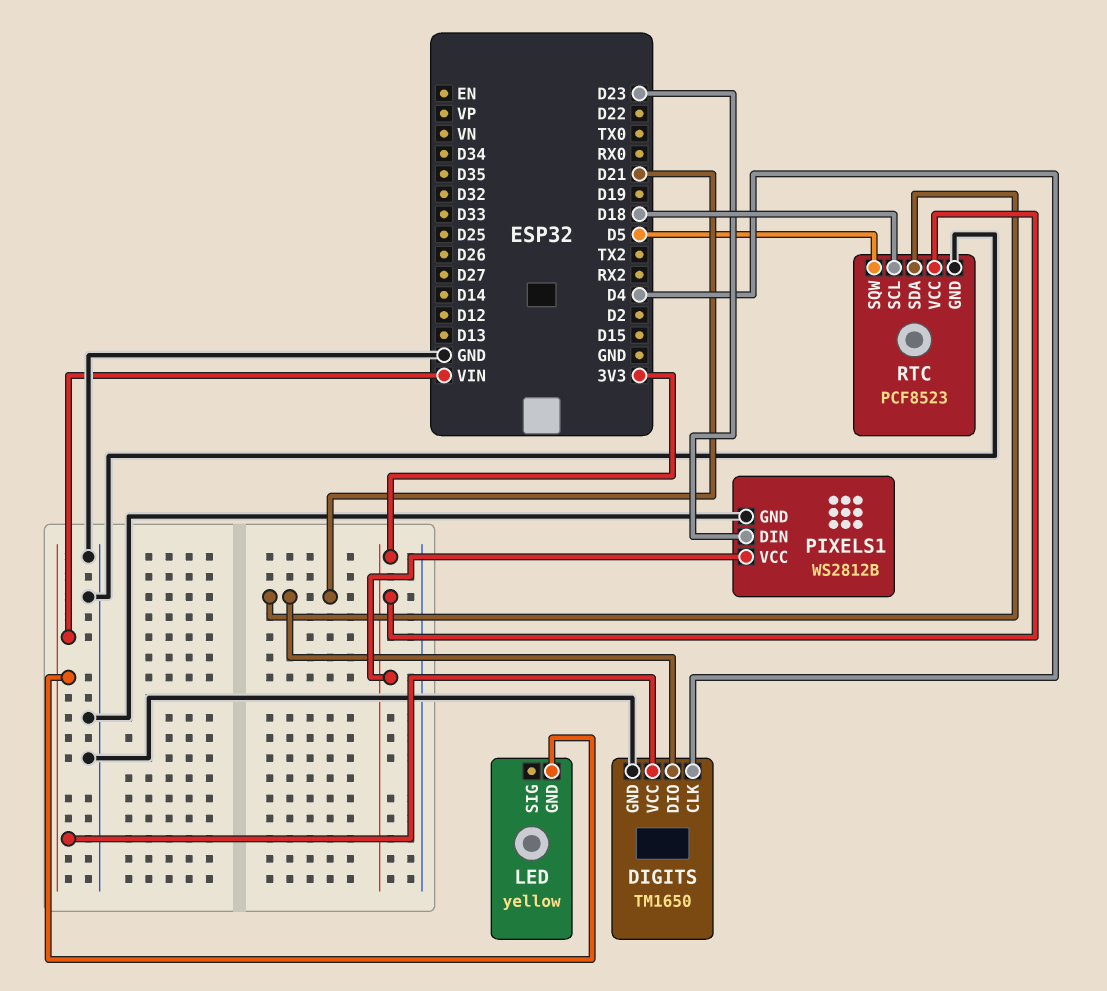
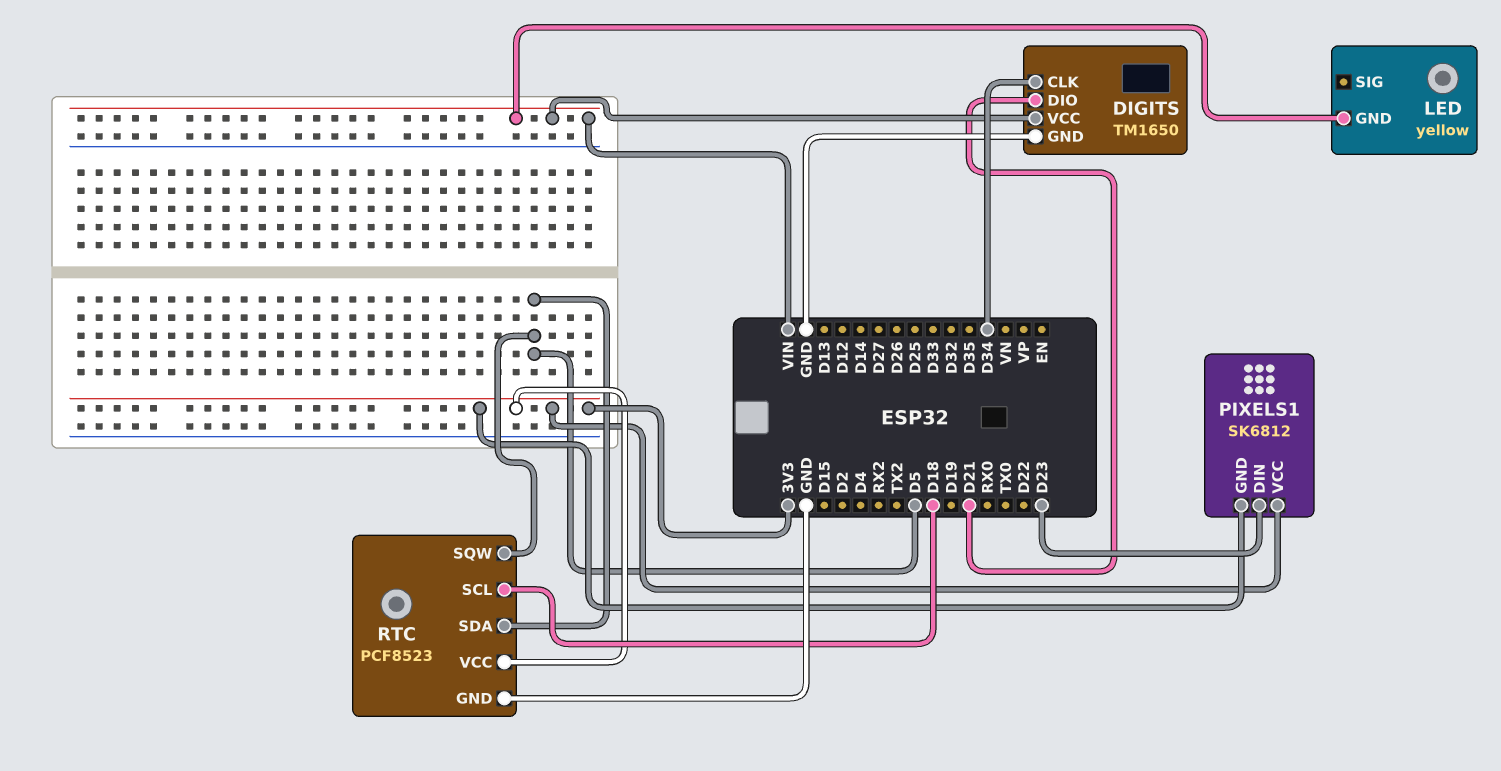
DIGITS pin CLK: D4 -> D34
PIXELS1: WS2812B -> SK6812
PIXELS1 pin GND: GND -> 3V3
RTC pin SDA: D21 -> D5

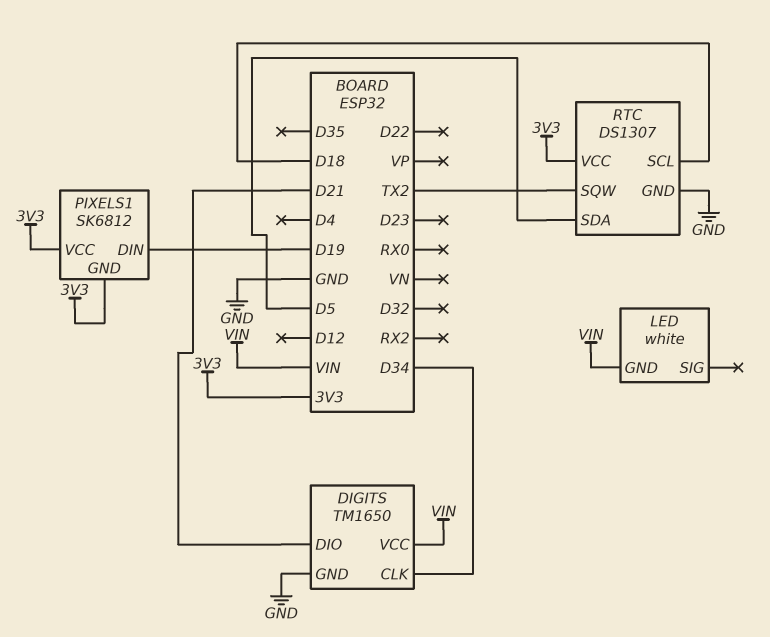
LED: yellow -> white
PIXELS1 pin DIN: D23 -> D19
RTC: PCF8523 -> DS1307
RTC pin SQW: D5 -> TX2

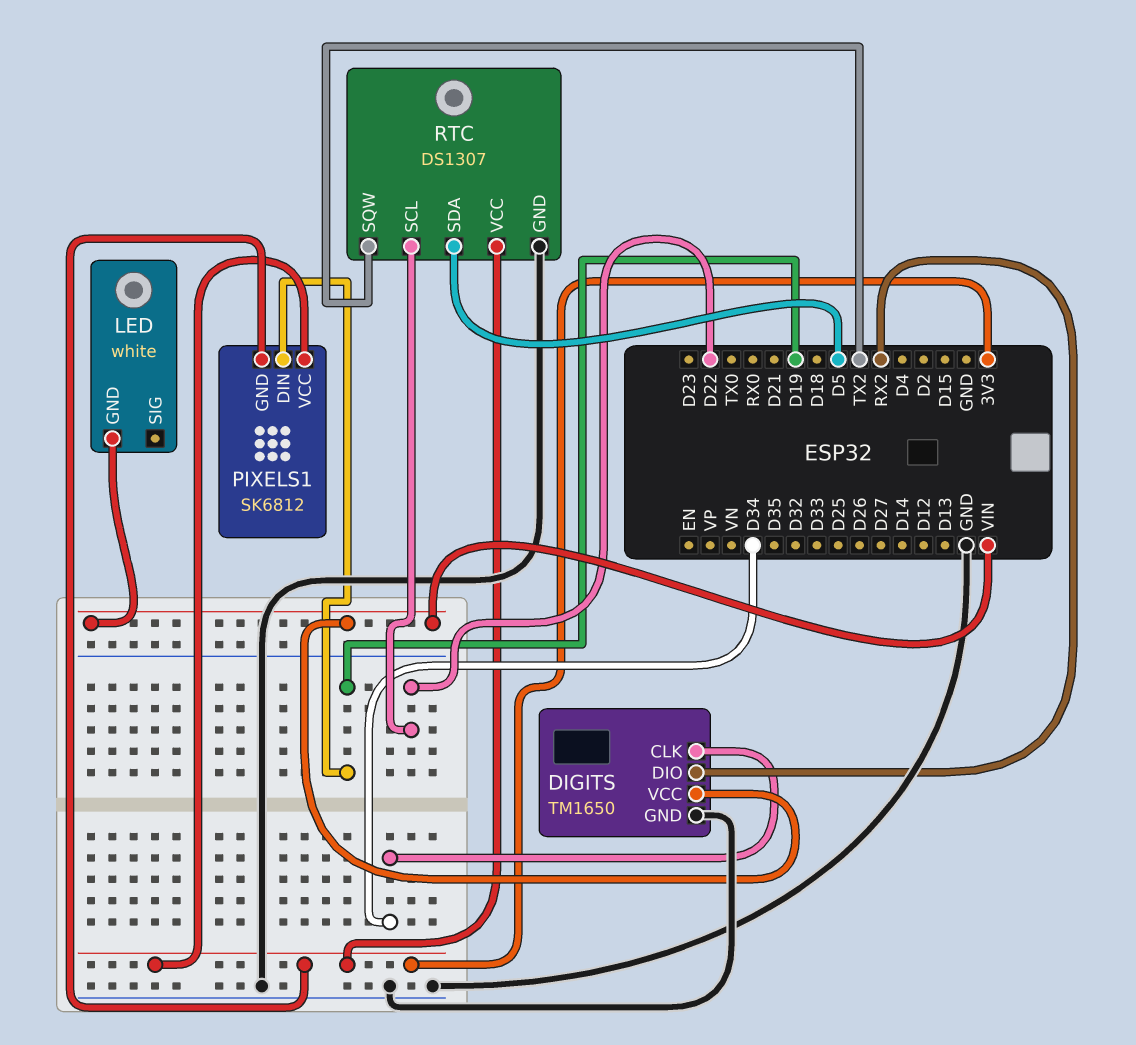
DIGITS pin DIO: D21 -> RX2
RTC pin SCL: D18 -> D22

